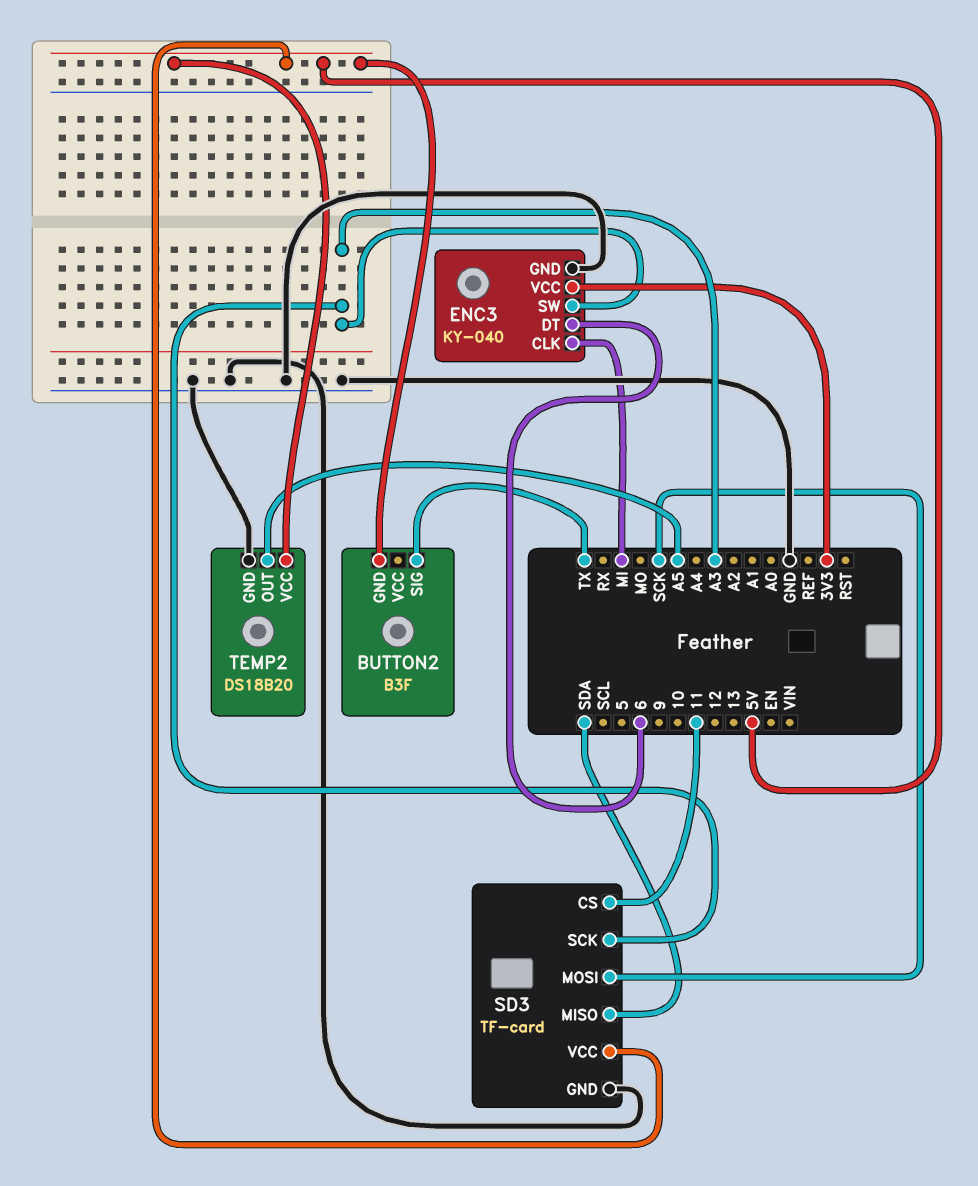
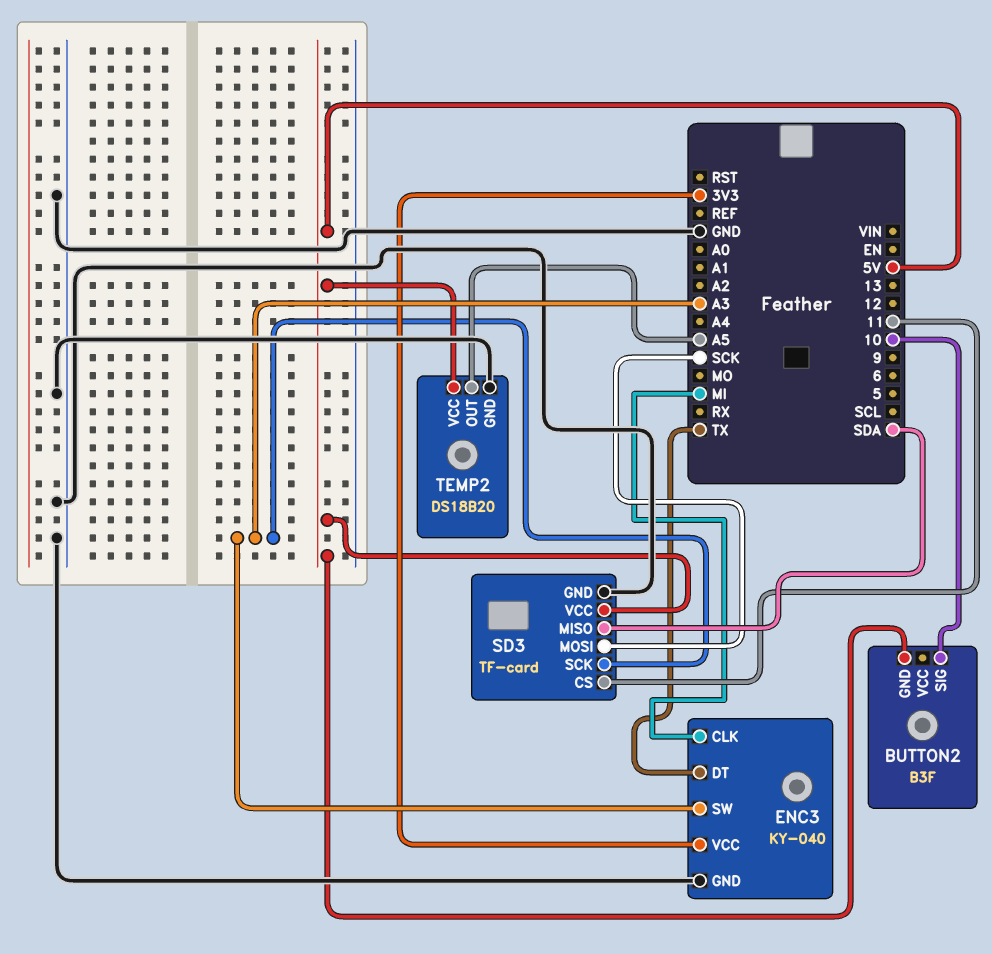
BUTTON2 pin SIG: TX -> 10
ENC3 pin DT: 6 -> TX

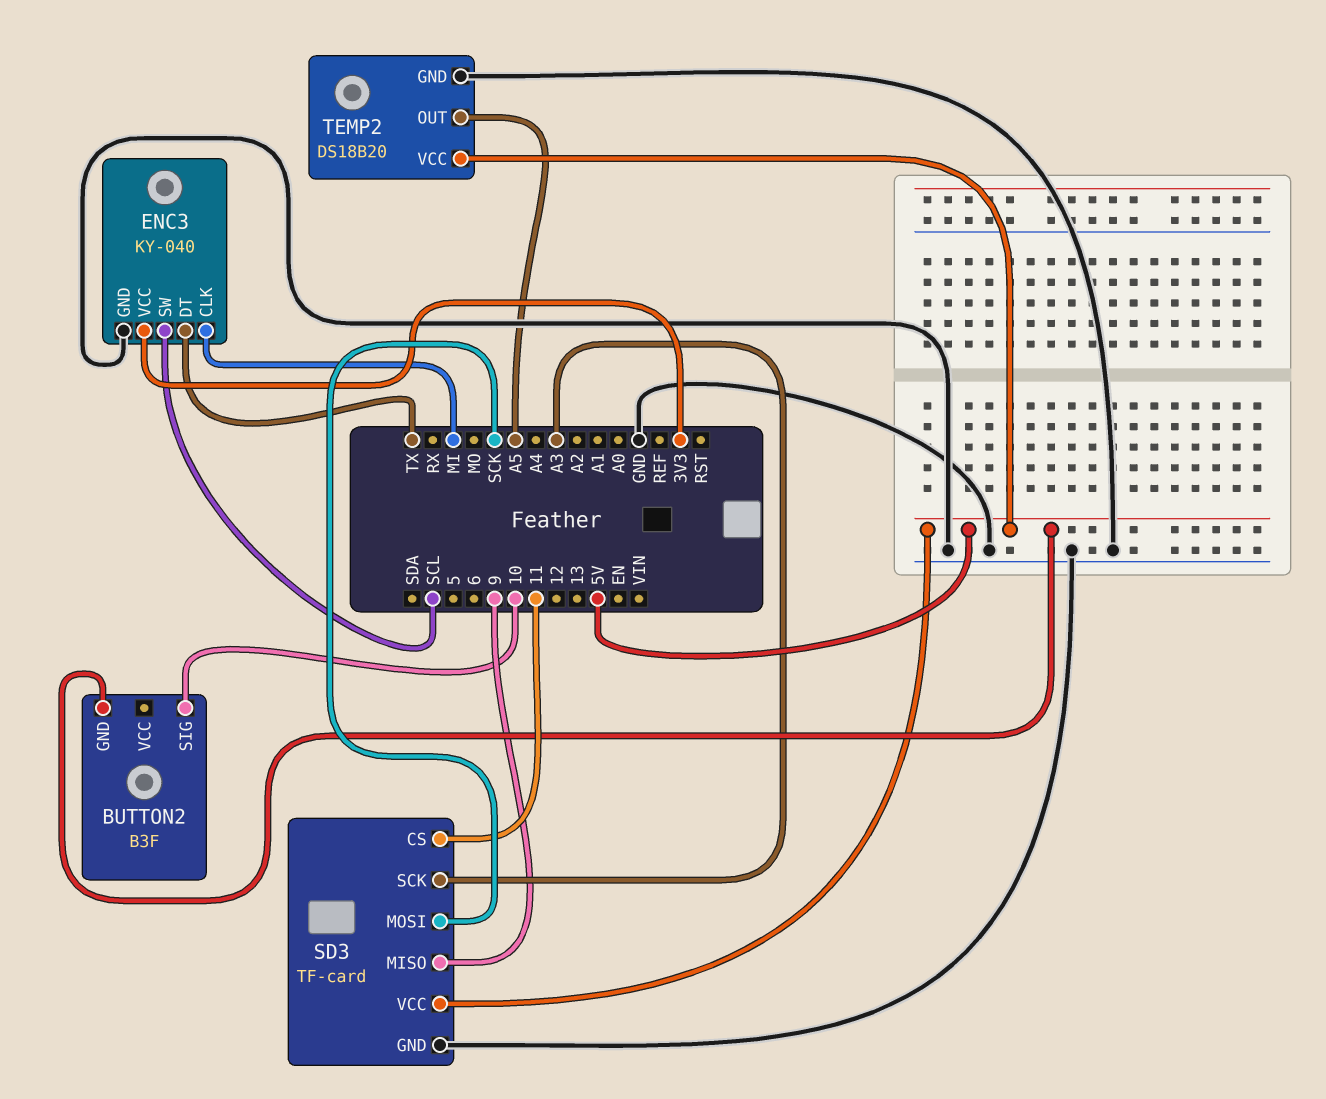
ENC3 pin SW: A3 -> SCL
SD3 pin MISO: SDA -> 9

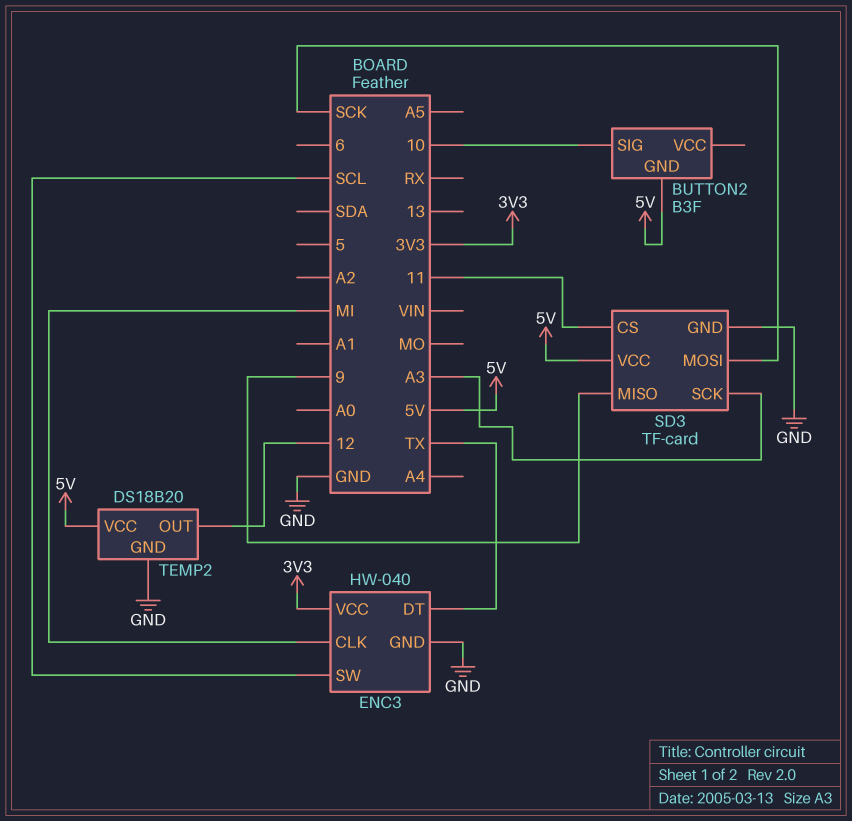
ENC3: KY-040 -> HW-040
TEMP2 pin OUT: A5 -> 12

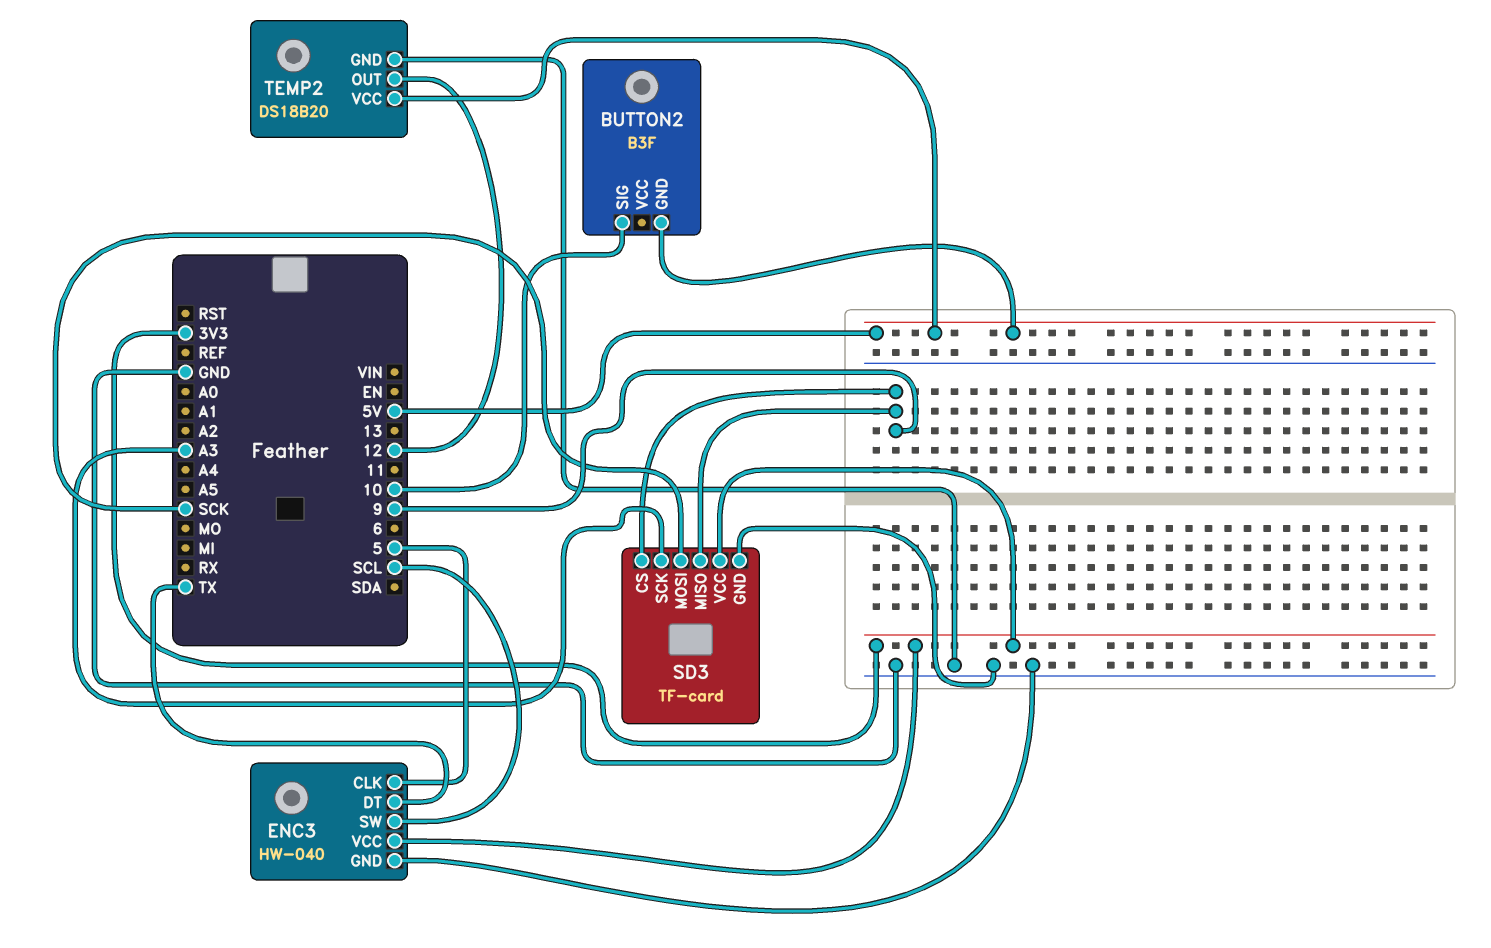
ENC3 pin CLK: MI -> 5
SD3 pin CS: 11 -> 9
SD3 pin VCC: 5V -> 3V3

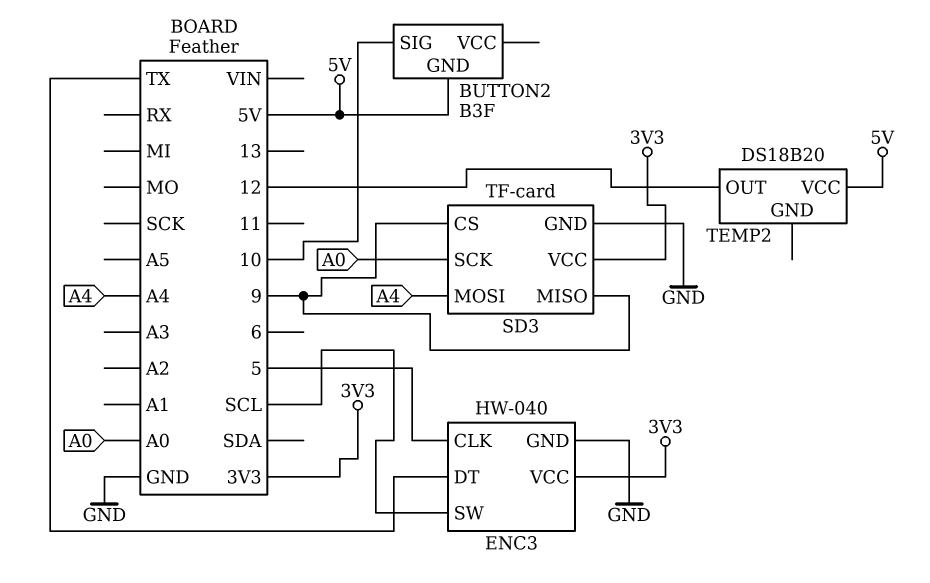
SD3 pin MOSI: SCK -> A4
SD3 pin SCK: A3 -> A0
TEMP2 pin GND: GND -> none

